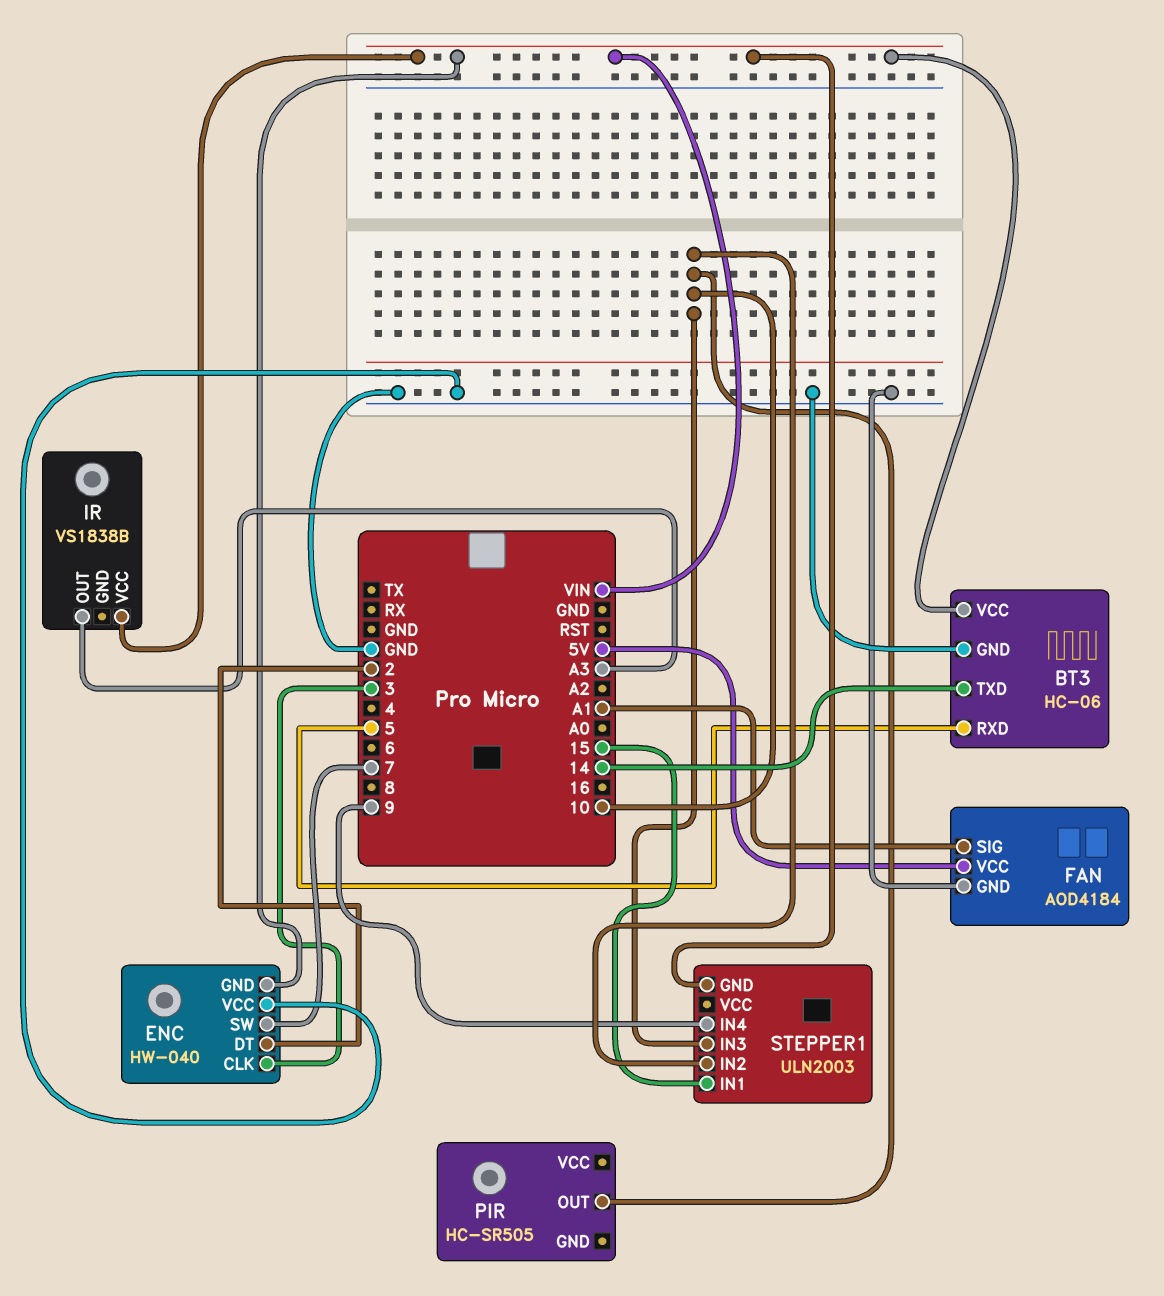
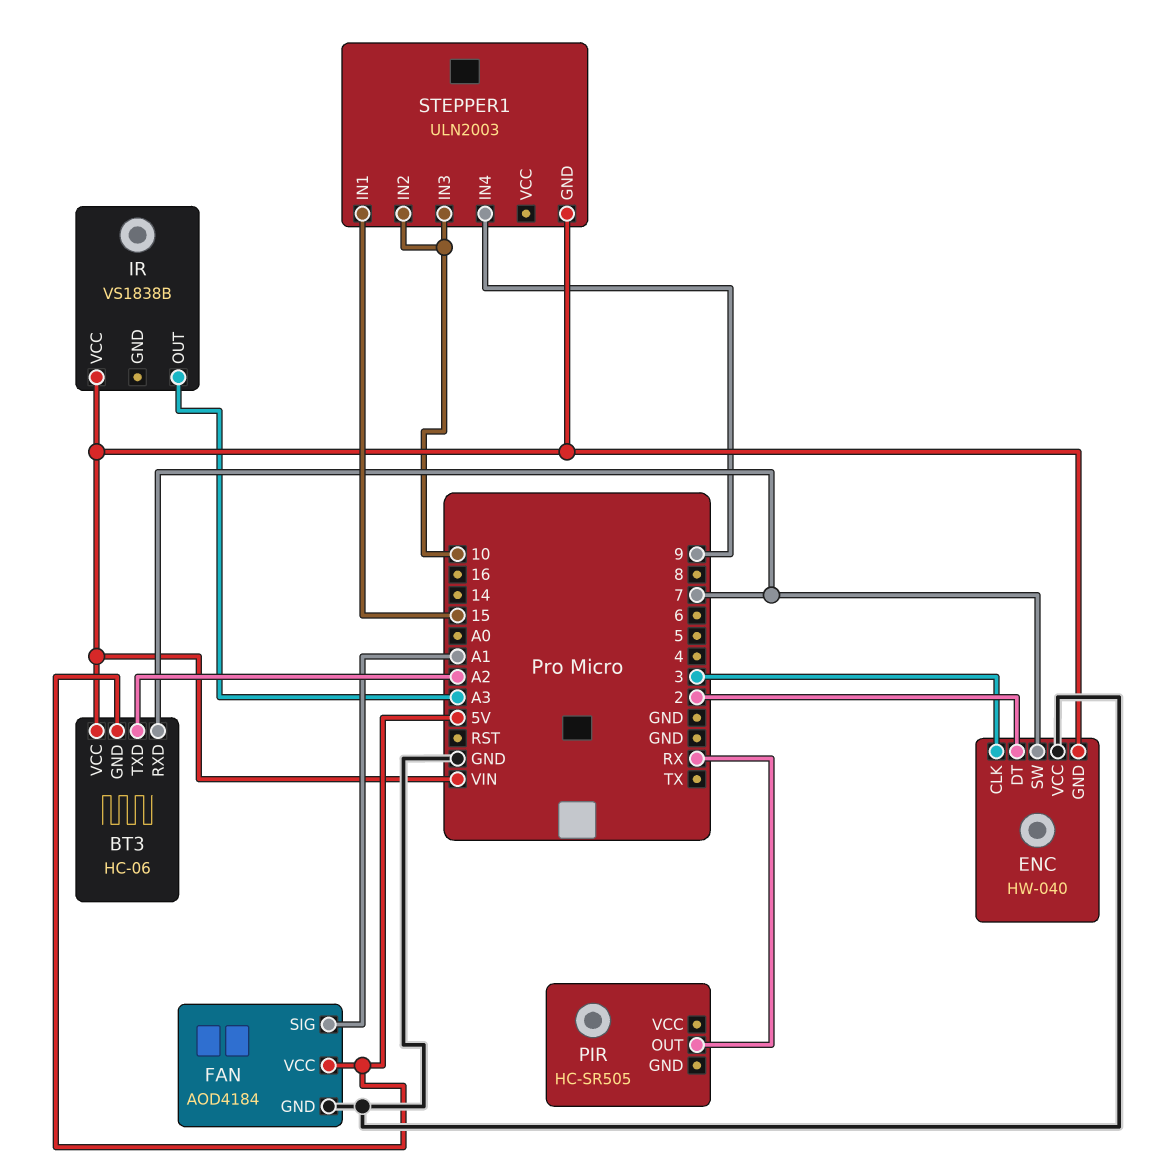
BT3 pin GND: GND -> 5V
BT3 pin RXD: 5 -> 7
BT3 pin TXD: 14 -> A2
PIR pin OUT: 10 -> RX

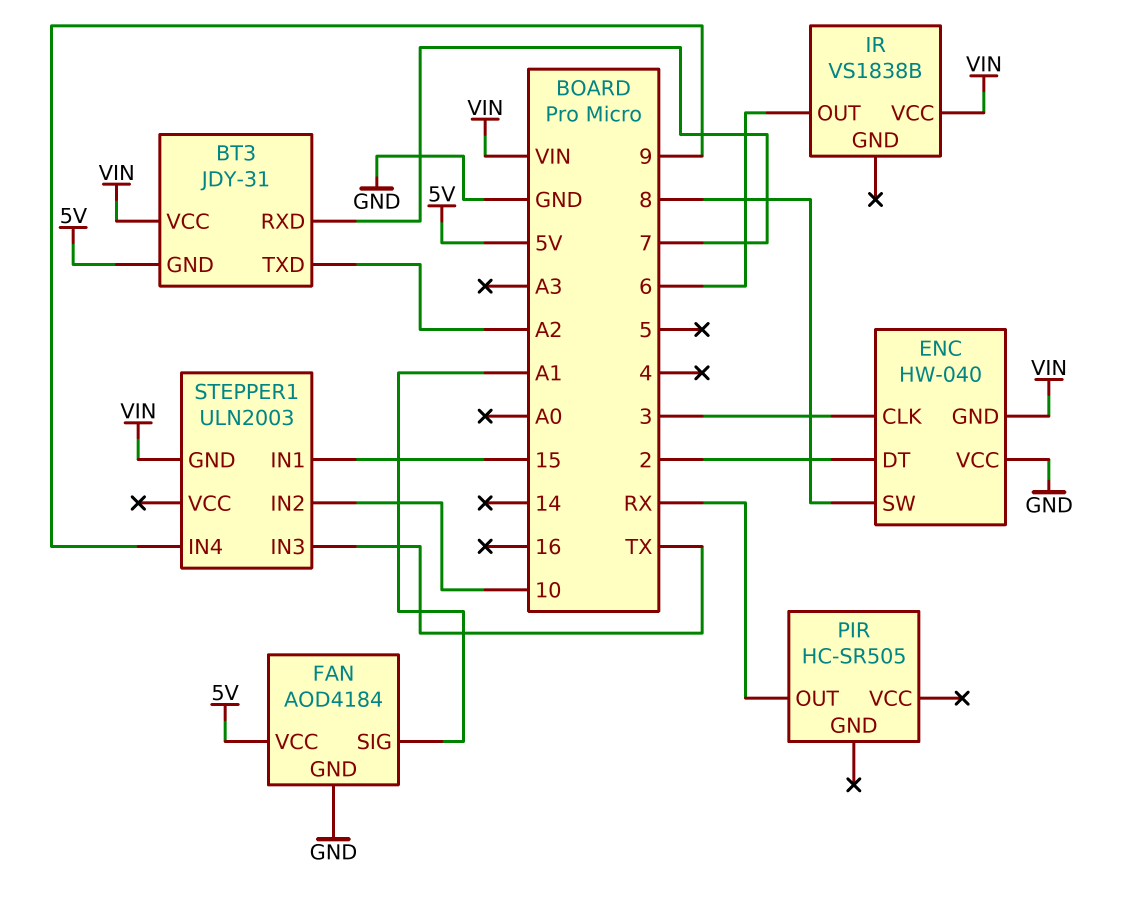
BT3: HC-06 -> JDY-31
ENC pin SW: 7 -> 8
IR pin OUT: A3 -> 6
STEPPER1 pin IN3: 10 -> TX

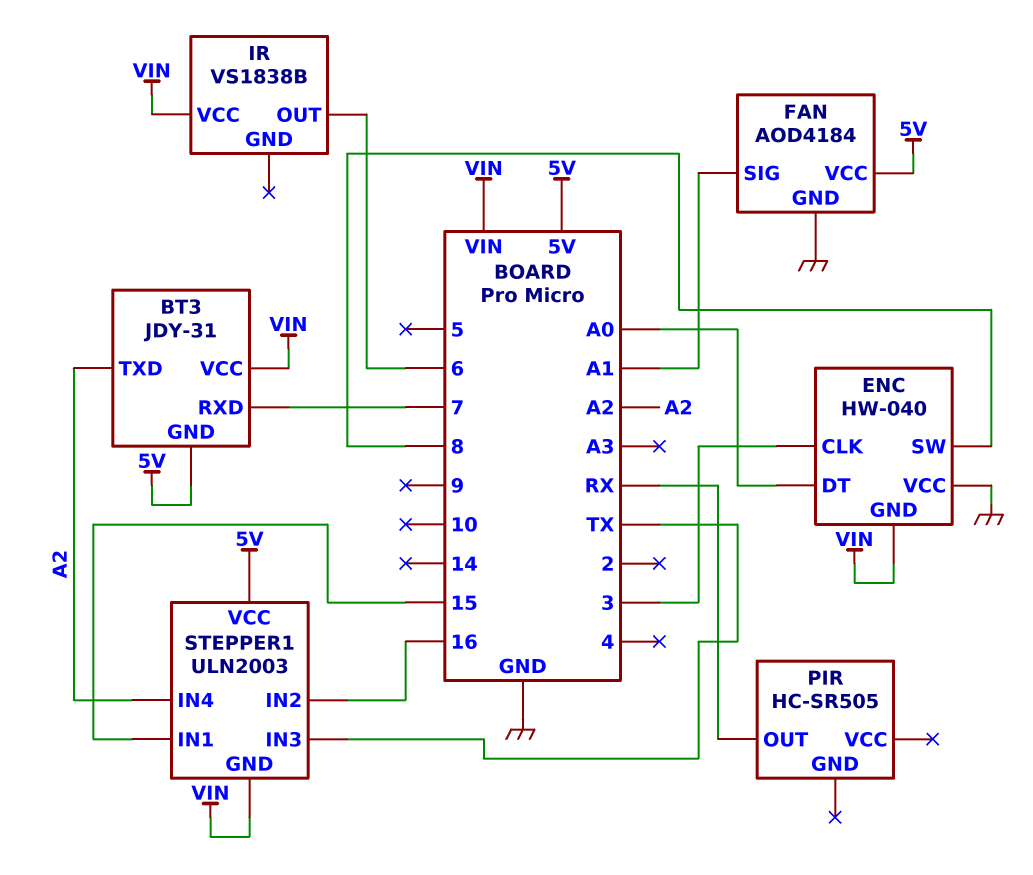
ENC pin DT: 2 -> A0
STEPPER1 pin IN2: 10 -> 16
STEPPER1 pin IN4: 9 -> A2
STEPPER1 pin VCC: none -> 5V

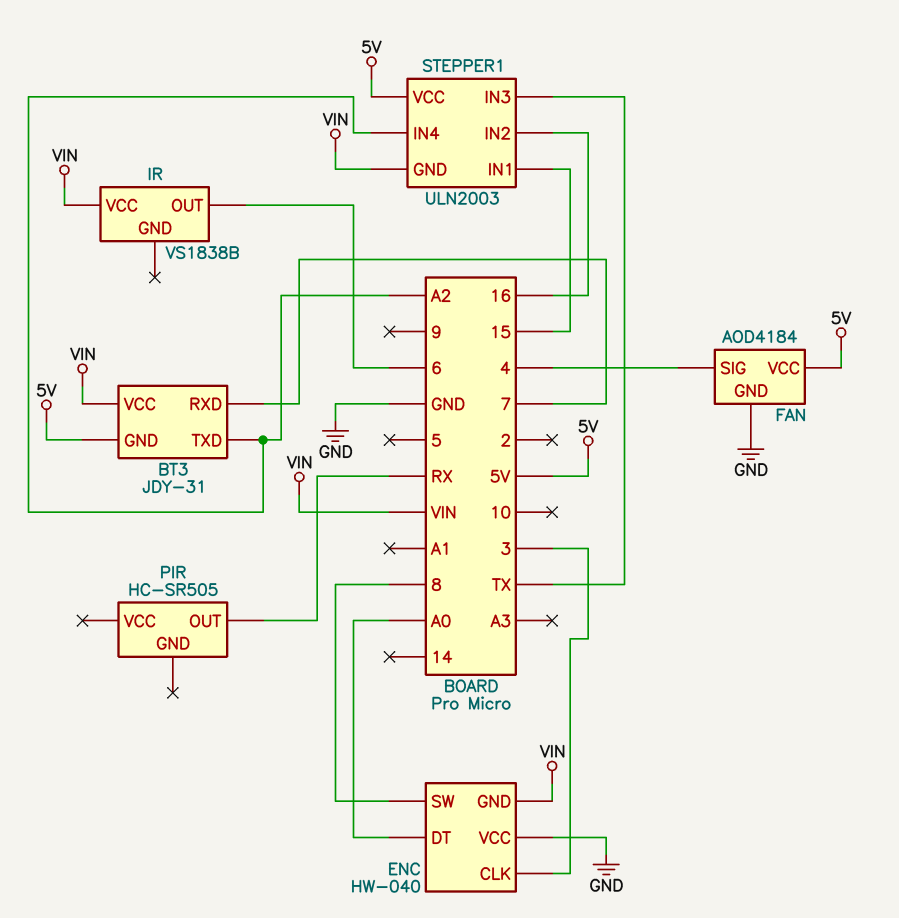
FAN pin SIG: A1 -> 4

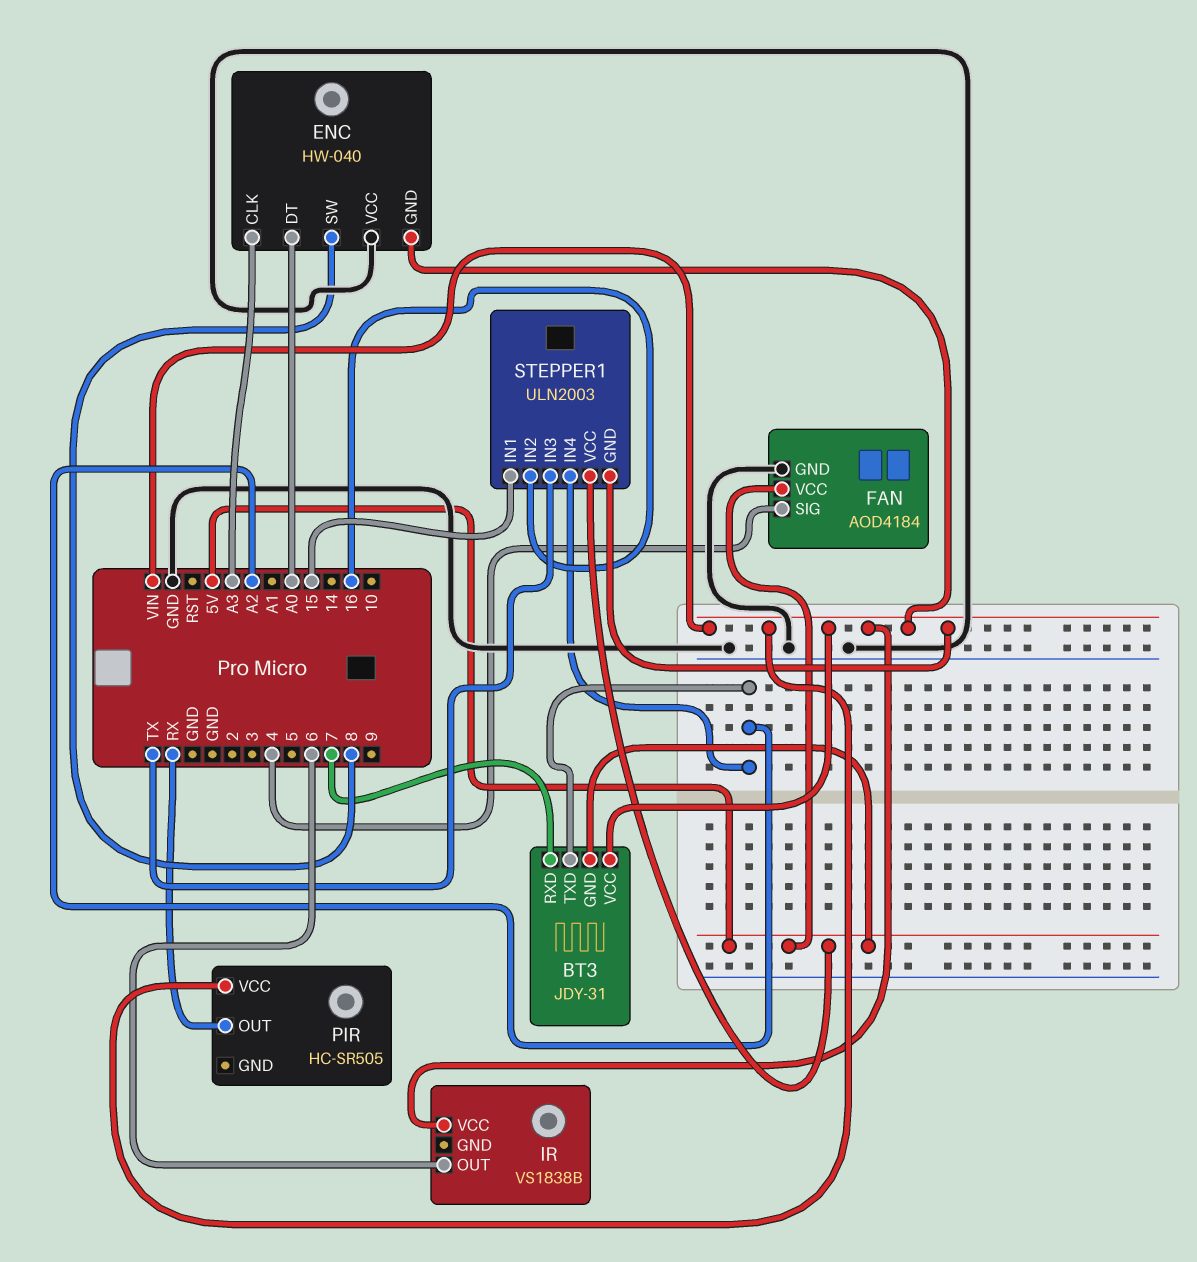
ENC pin CLK: 3 -> A3
PIR pin VCC: none -> VIN

